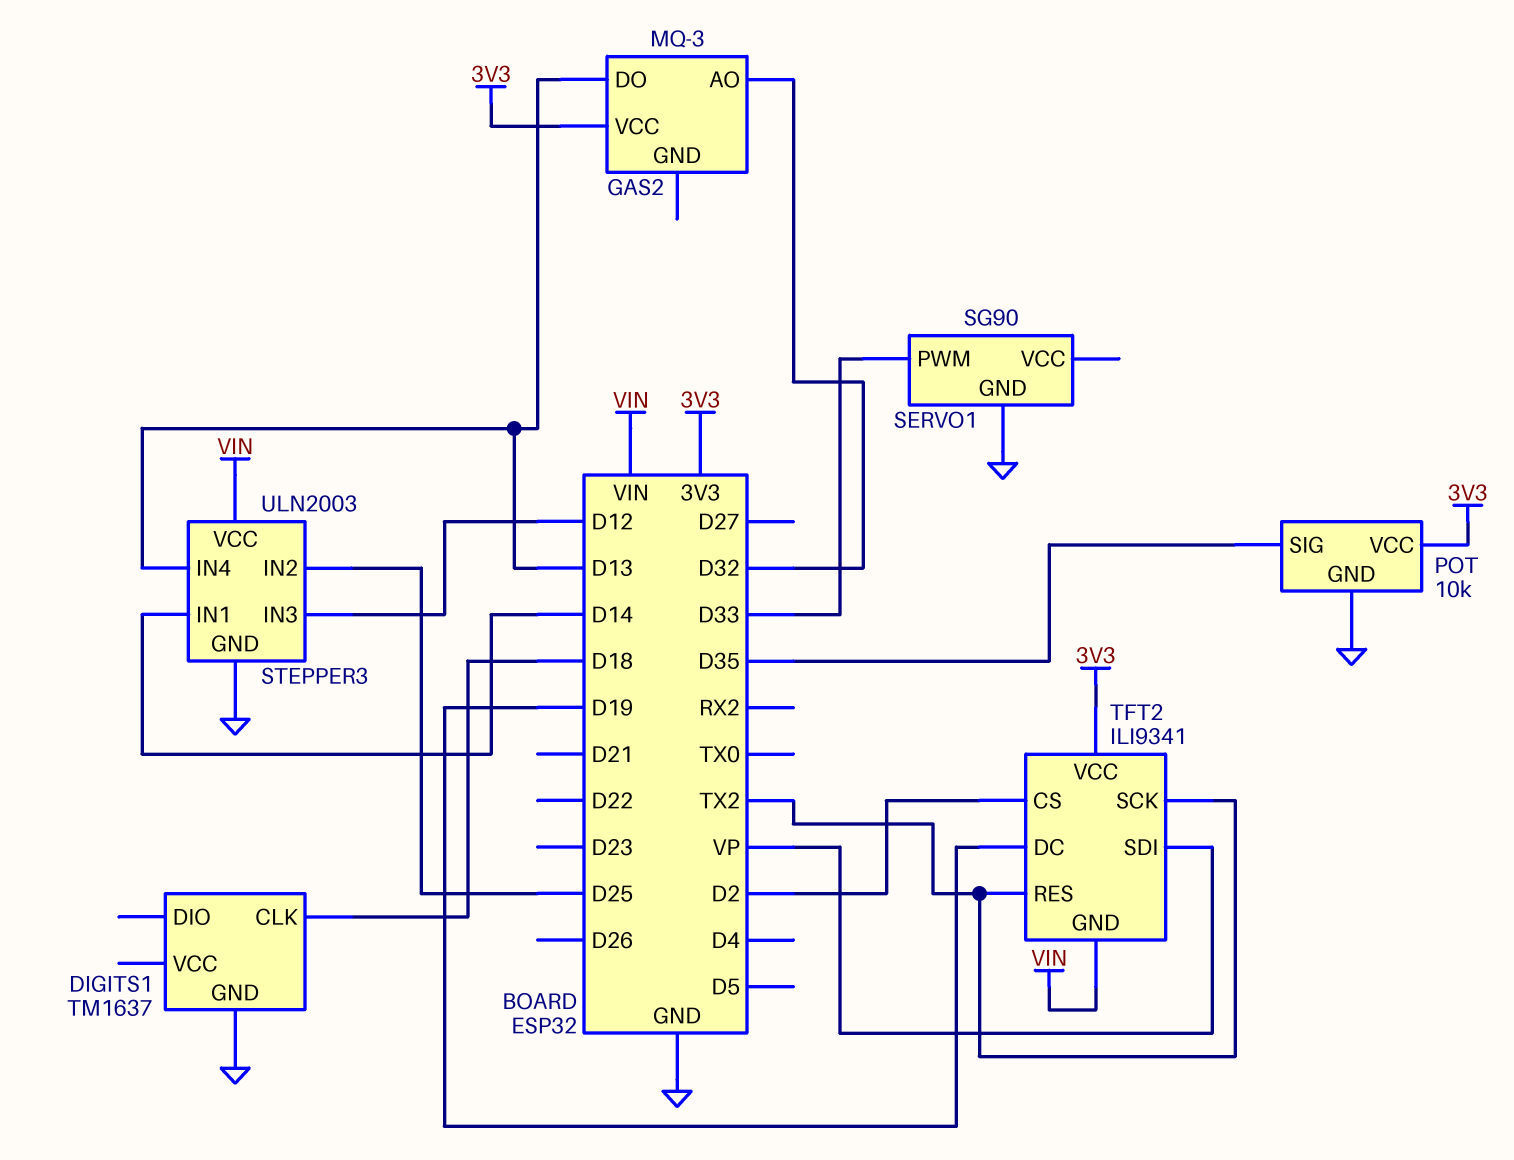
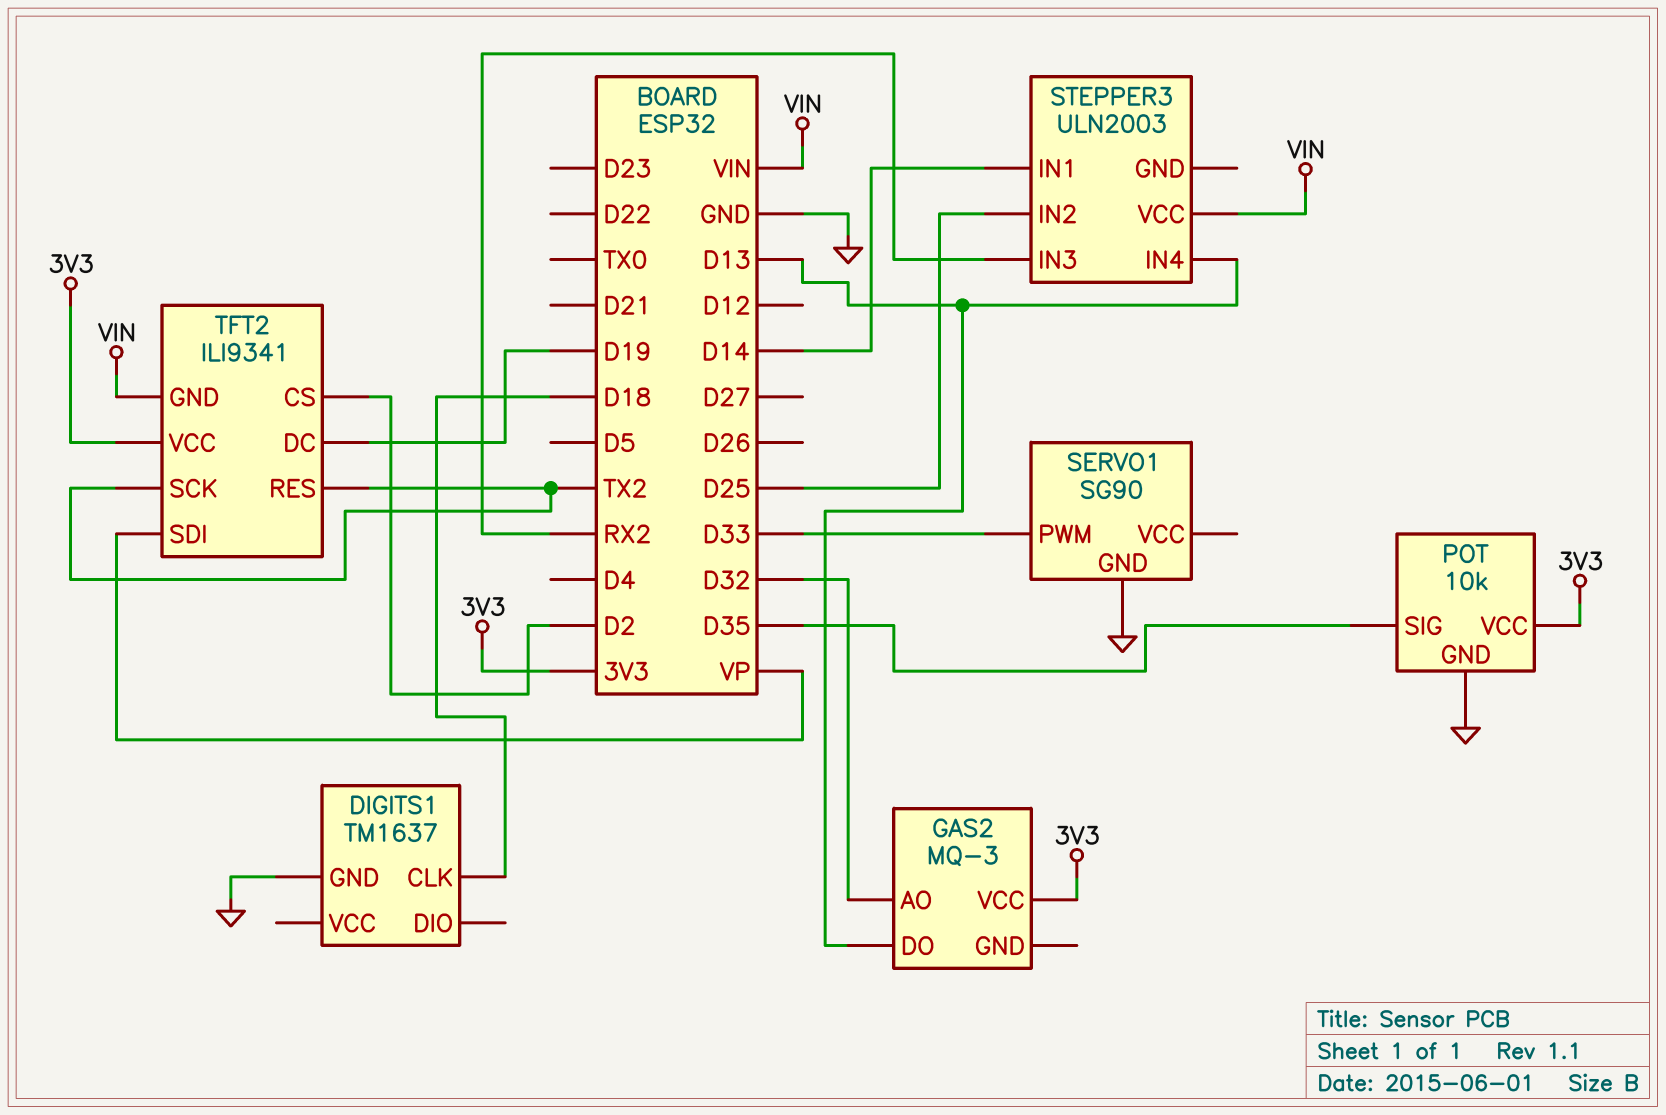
STEPPER3 pin GND: GND -> none
STEPPER3 pin IN3: D12 -> RX2

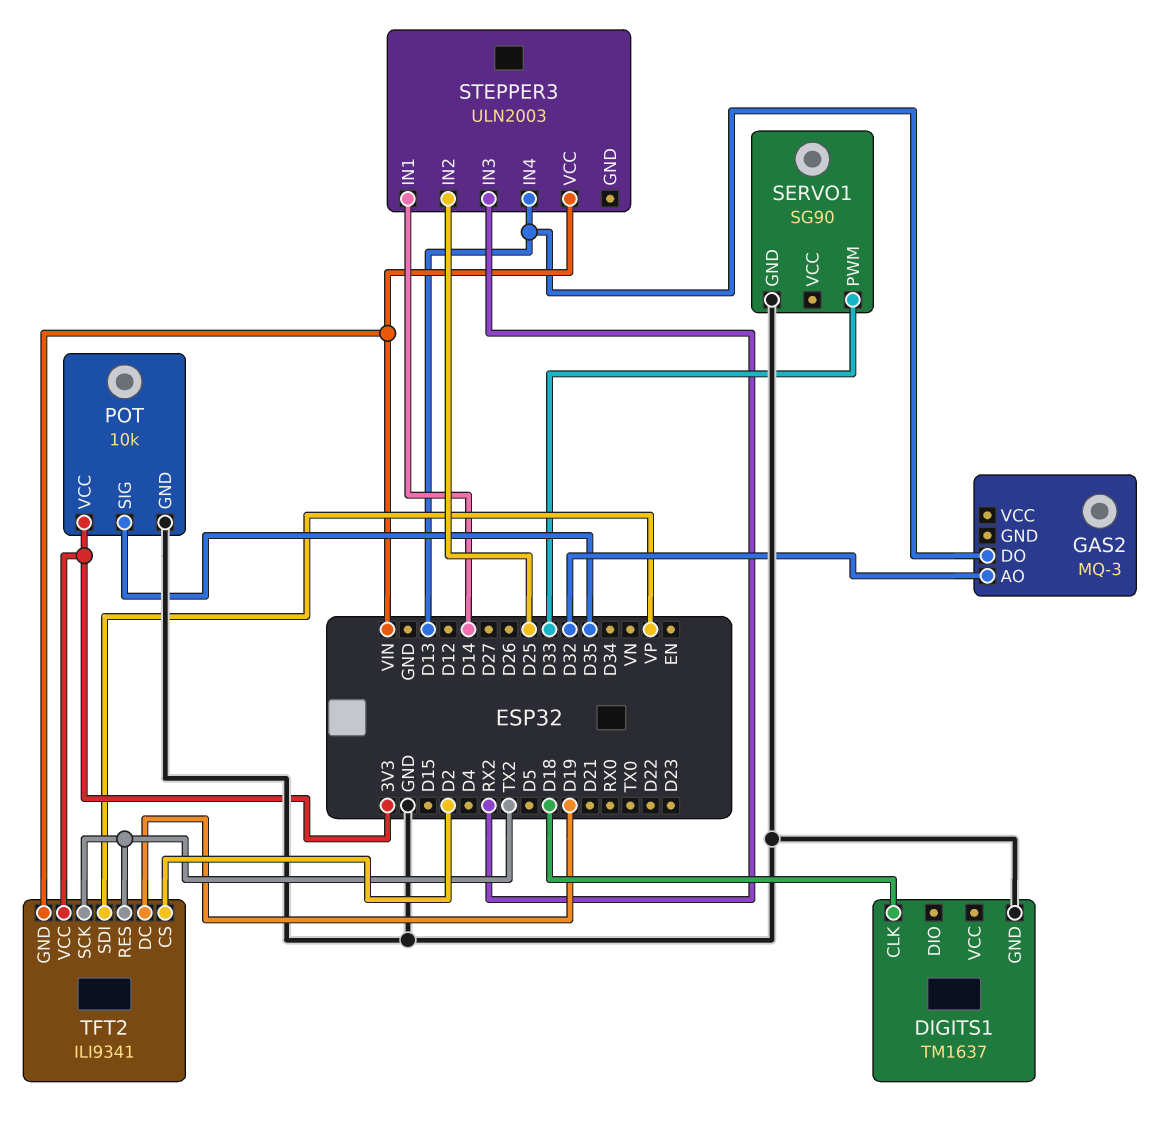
GAS2 pin VCC: 3V3 -> none

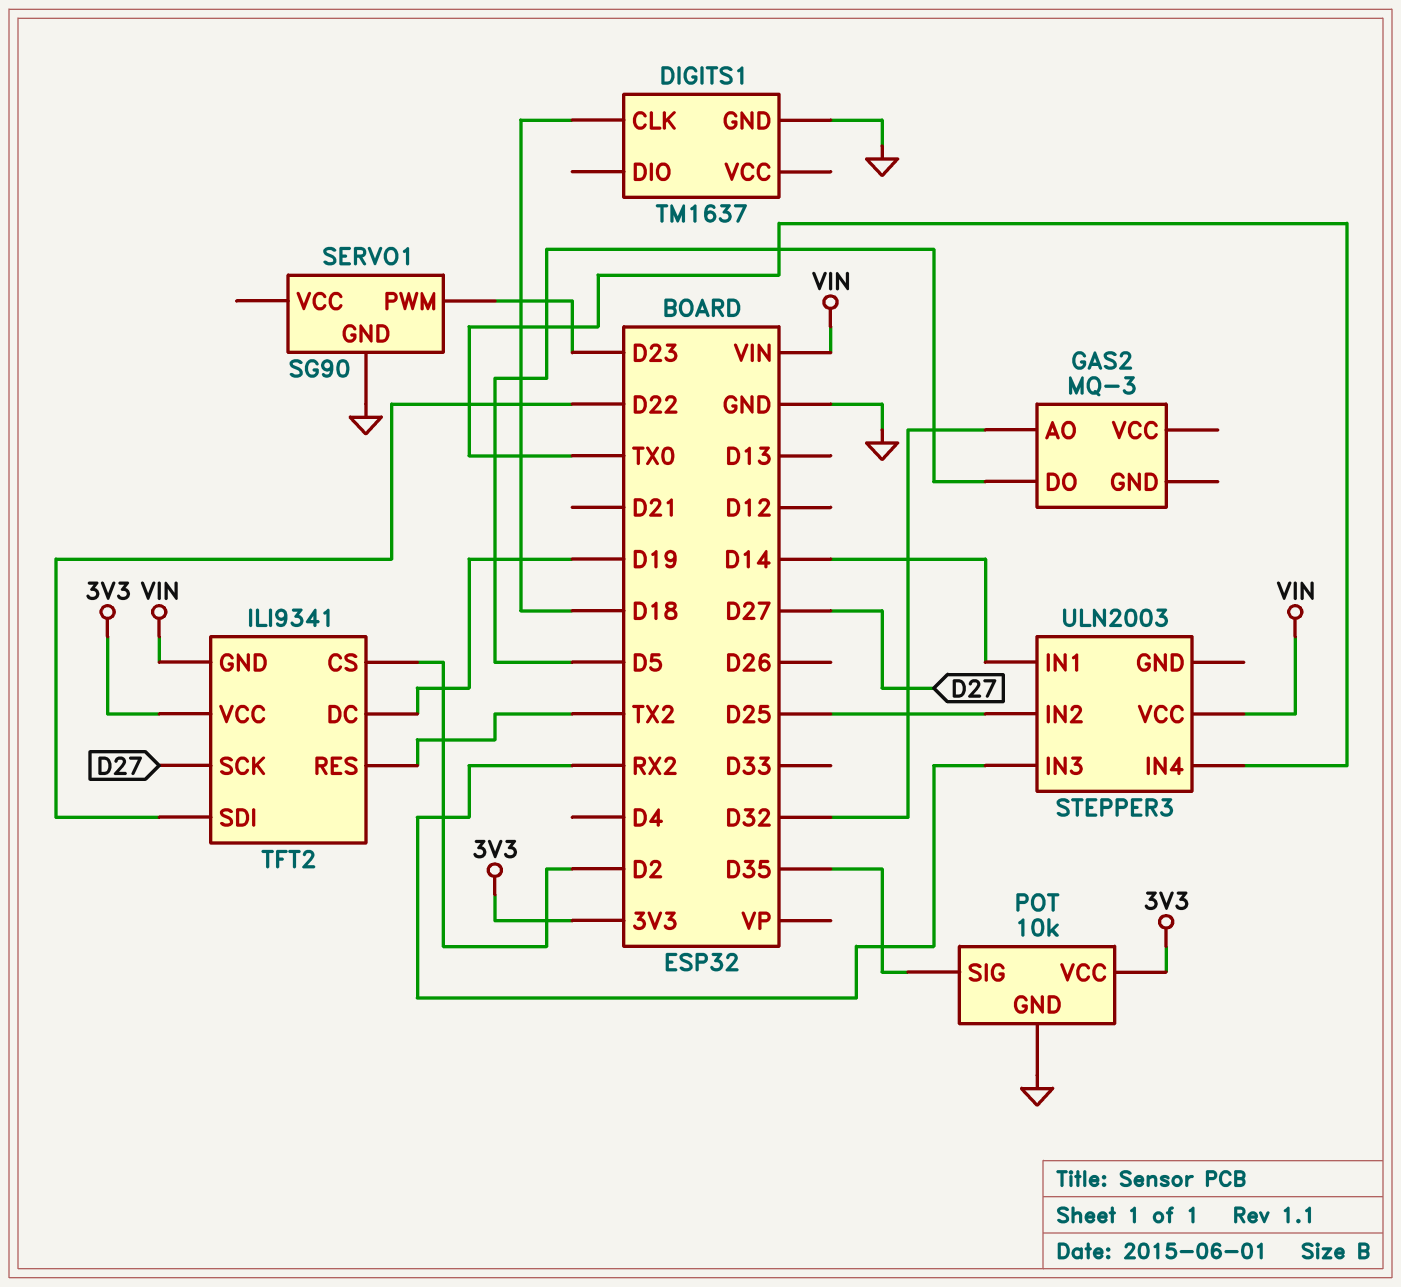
GAS2 pin DO: D13 -> D5
SERVO1 pin PWM: D33 -> D23
STEPPER3 pin IN4: D13 -> TX0
TFT2 pin SCK: TX2 -> D27
TFT2 pin SDI: VP -> D22

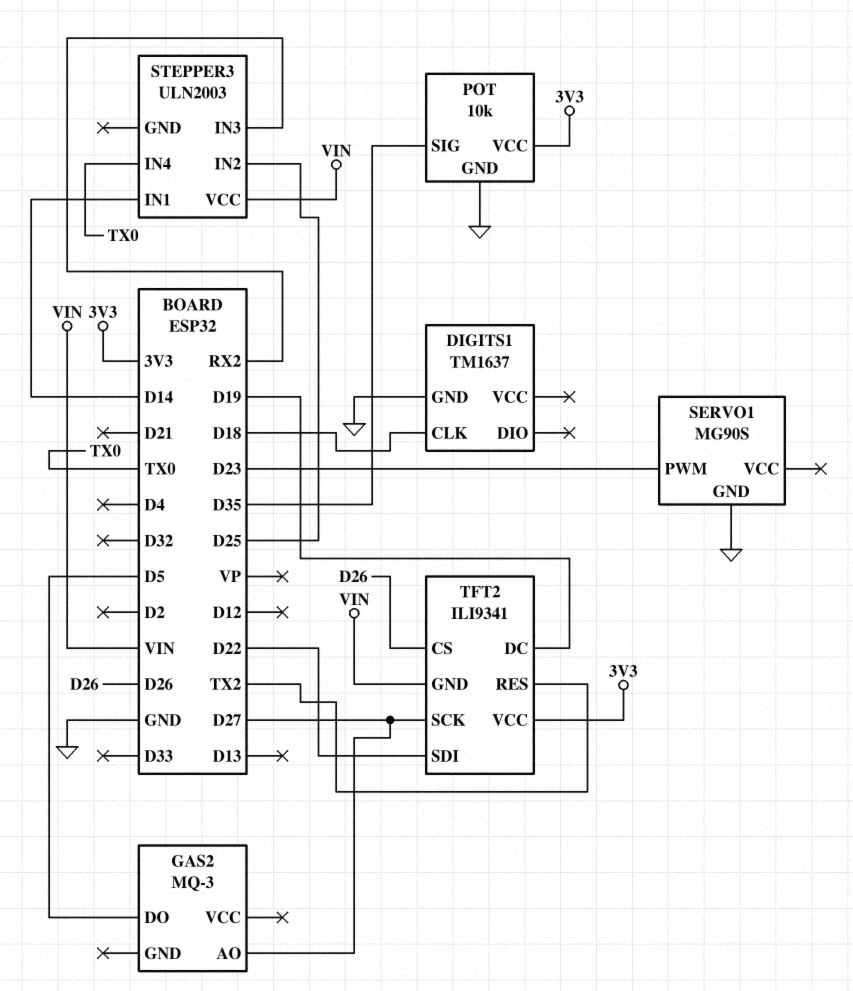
GAS2 pin AO: D32 -> D27
SERVO1: SG90 -> MG90S
TFT2 pin CS: D2 -> D26

